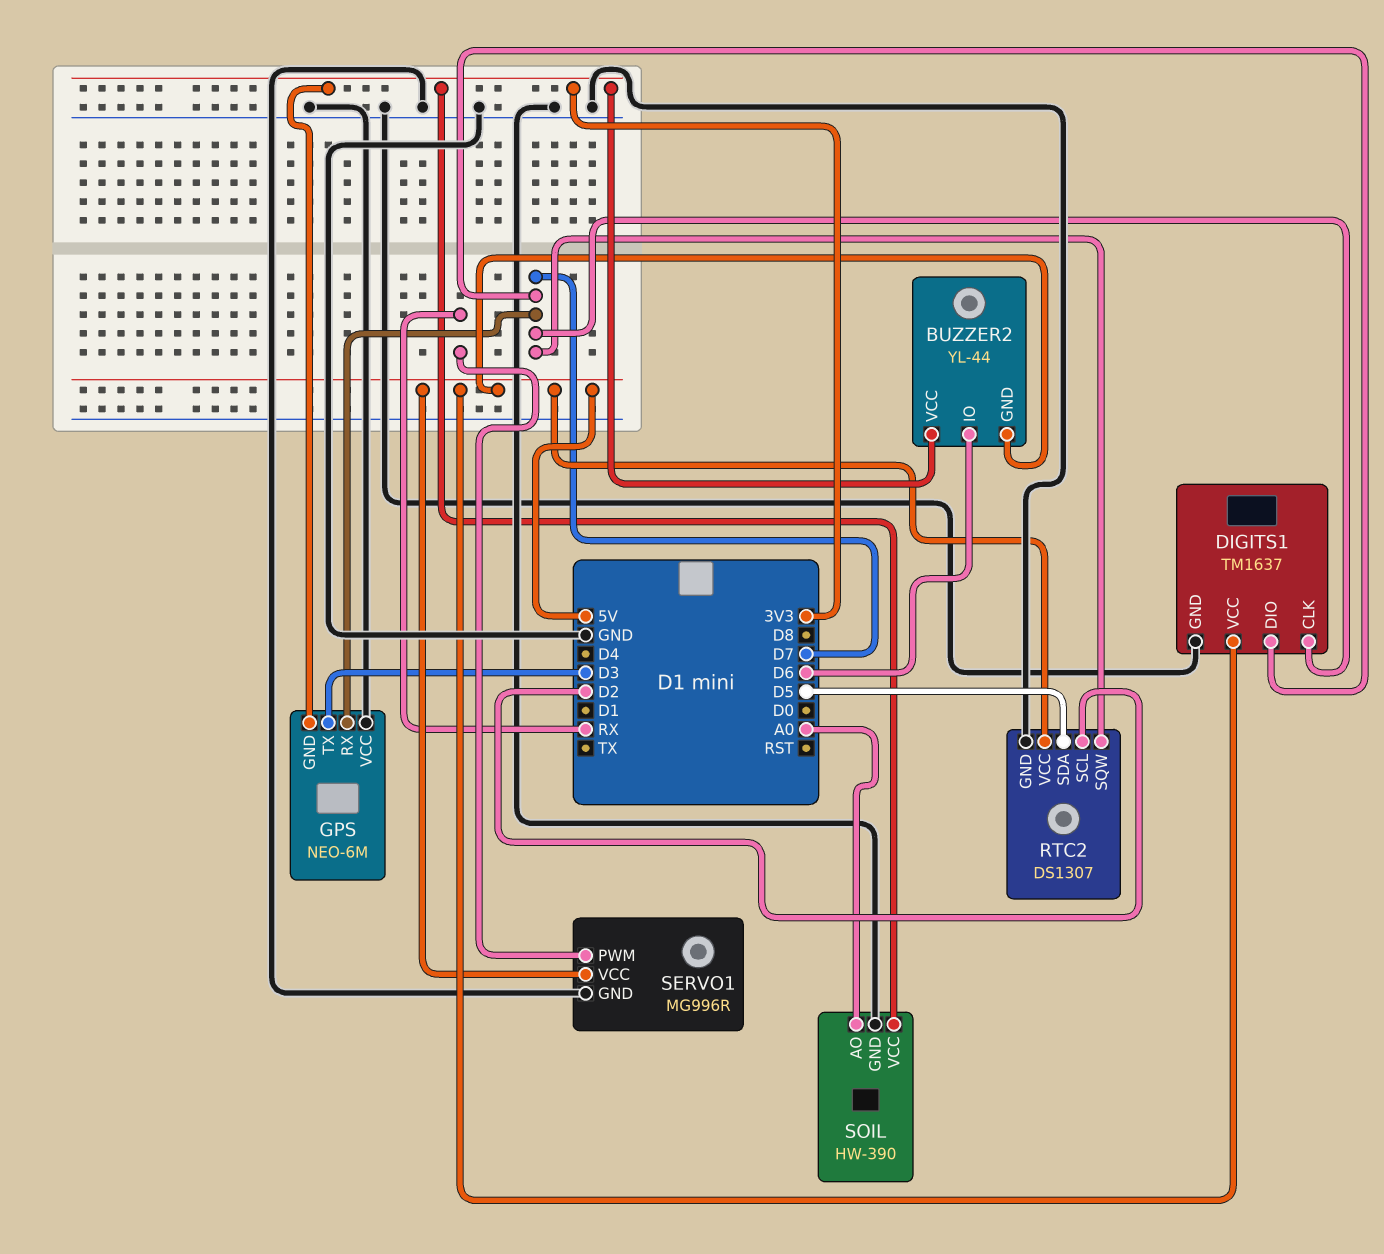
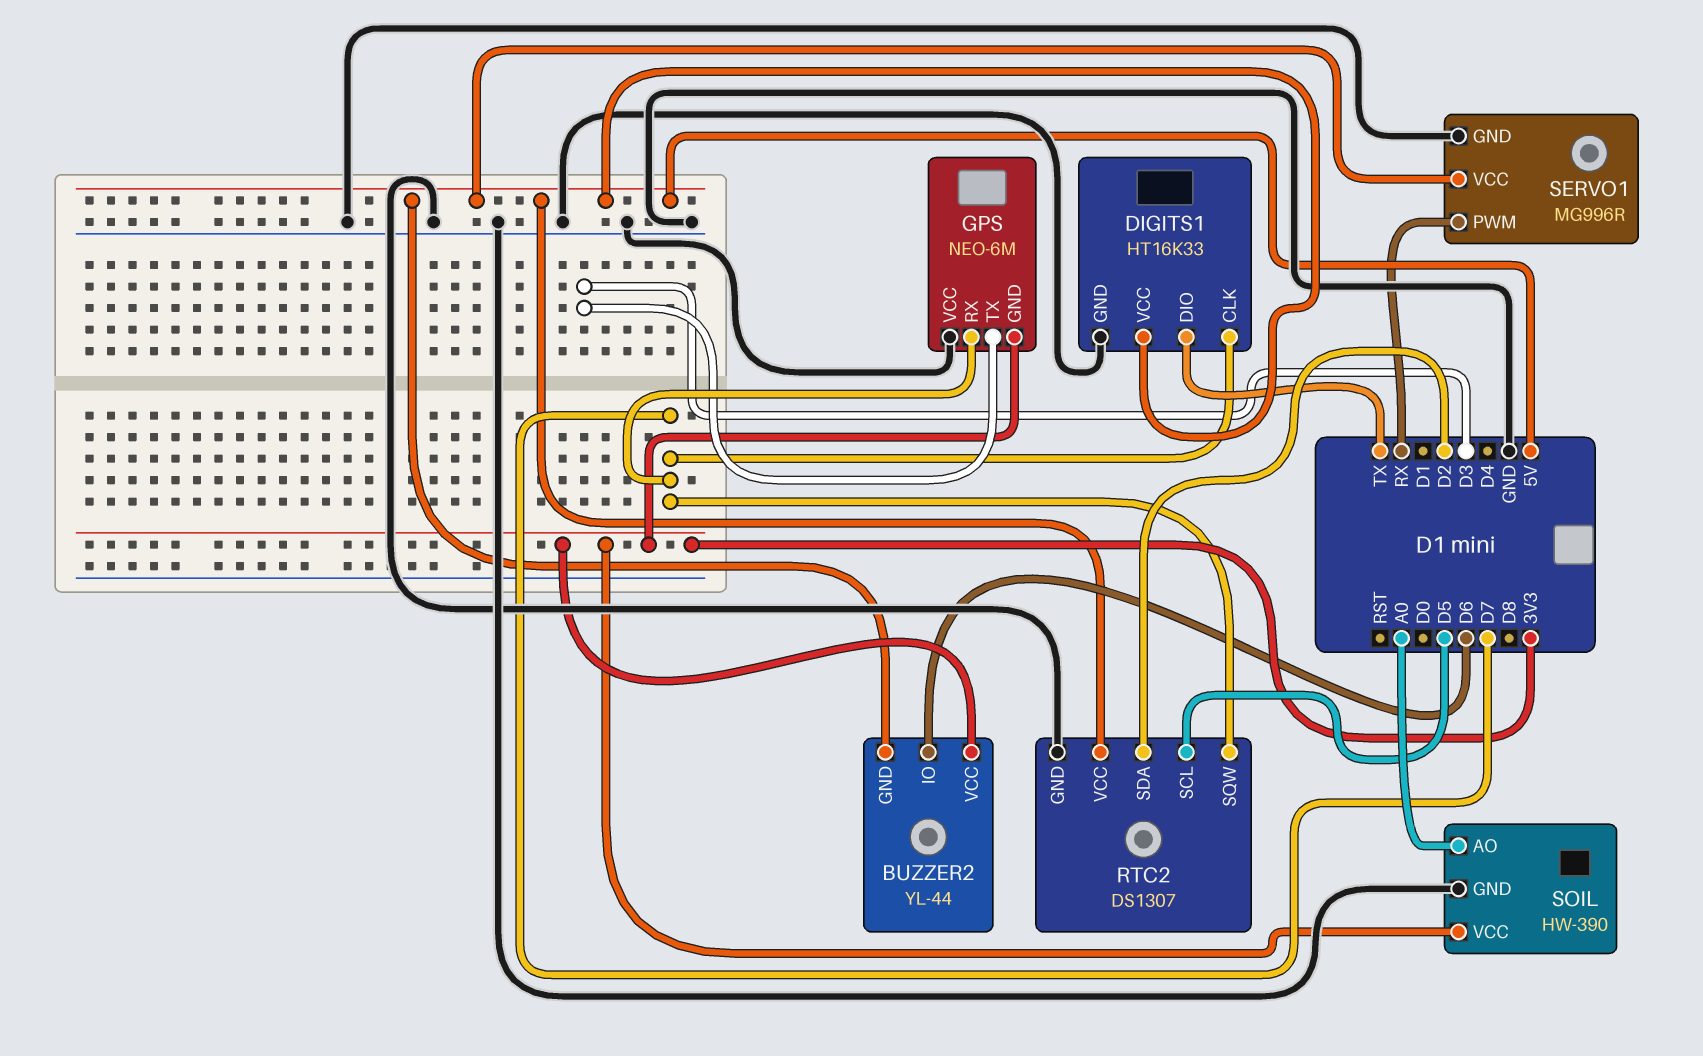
DIGITS1: TM1637 -> HT16K33
DIGITS1 pin DIO: D7 -> TX
RTC2 pin SCL: D2 -> D5
RTC2 pin SDA: D5 -> D2

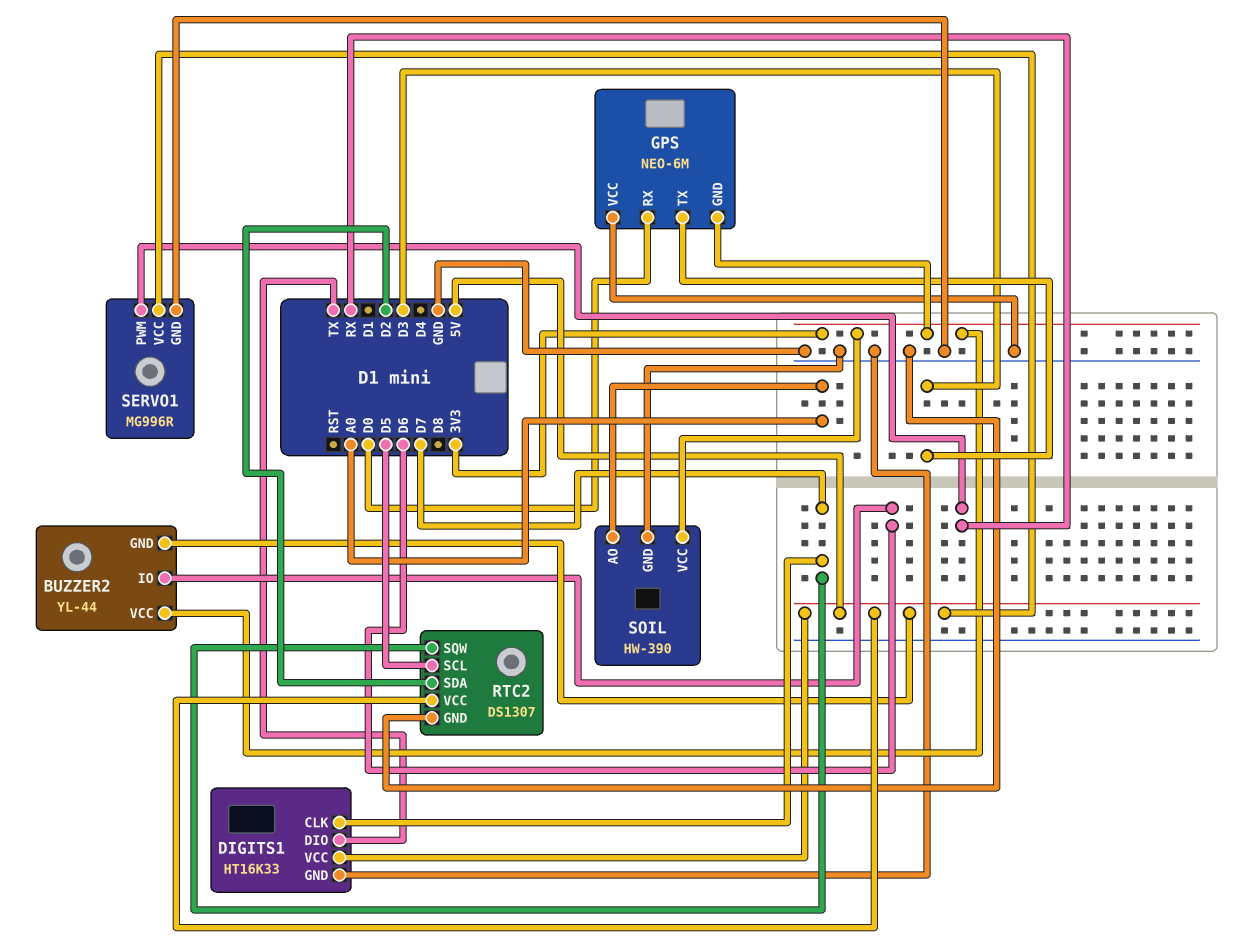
GPS pin RX: D7 -> D0

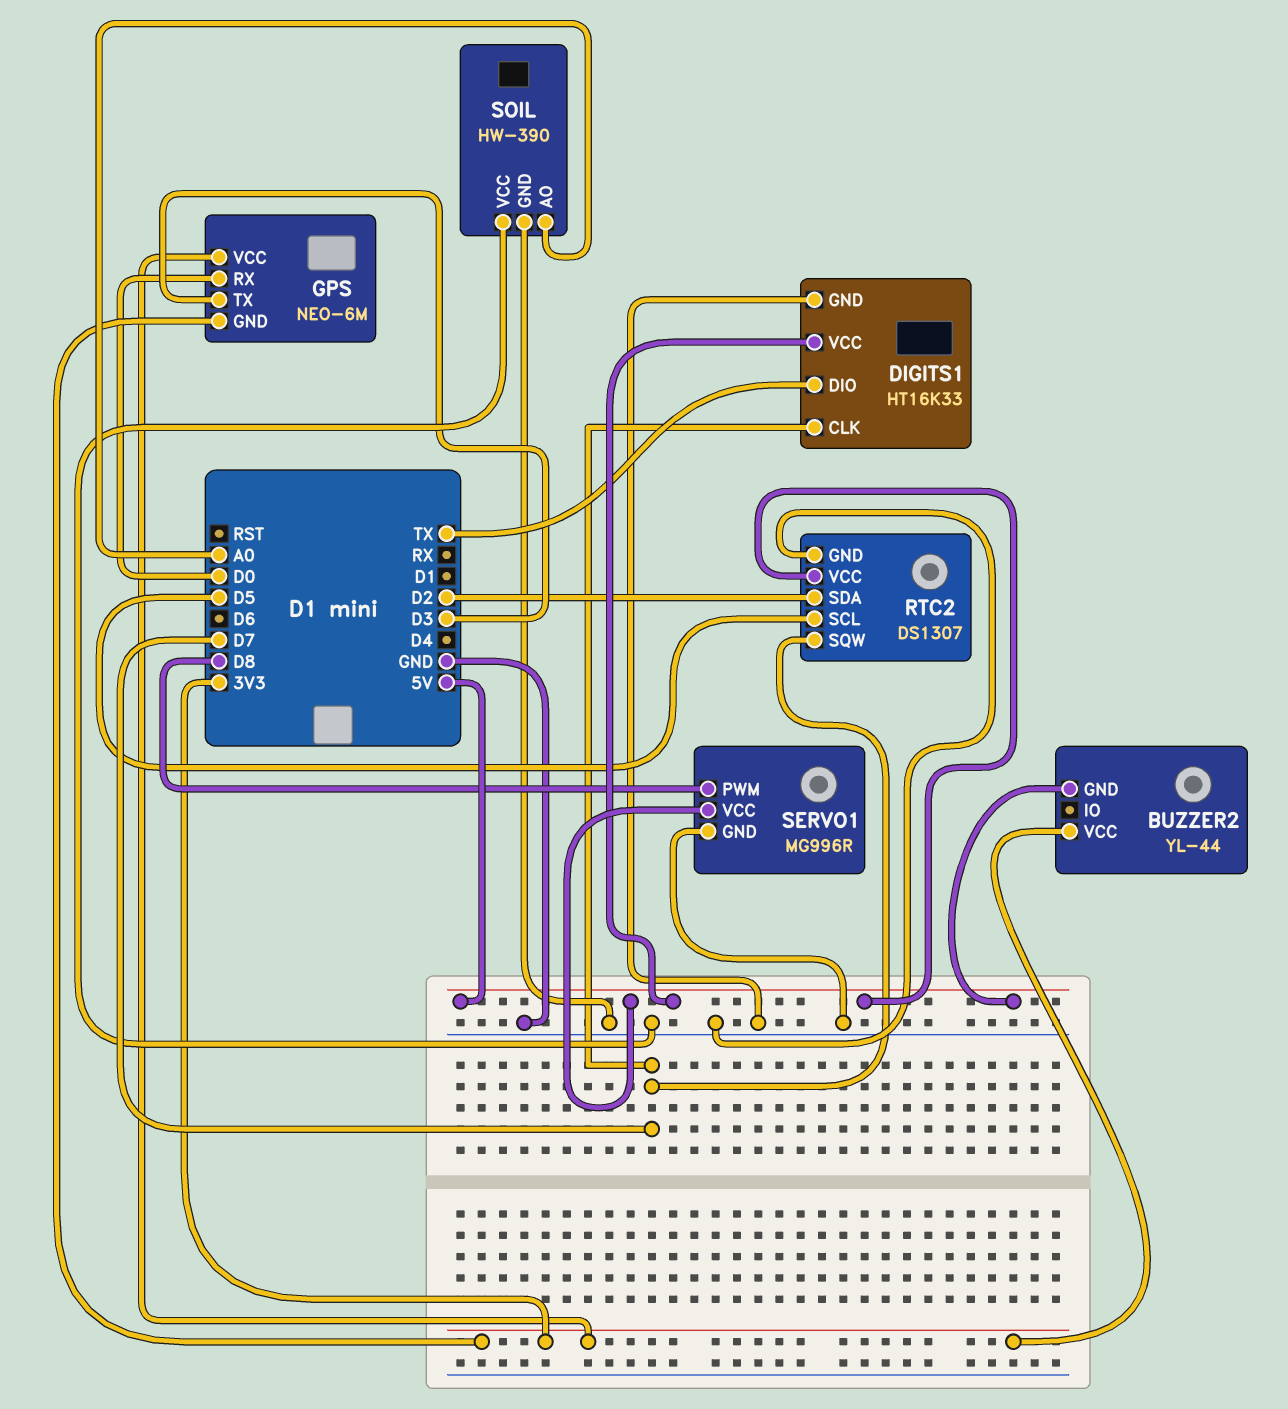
BUZZER2 pin IO: D6 -> none
GPS pin VCC: GND -> 3V3
SERVO1 pin PWM: RX -> D8
SOIL pin VCC: 3V3 -> GND

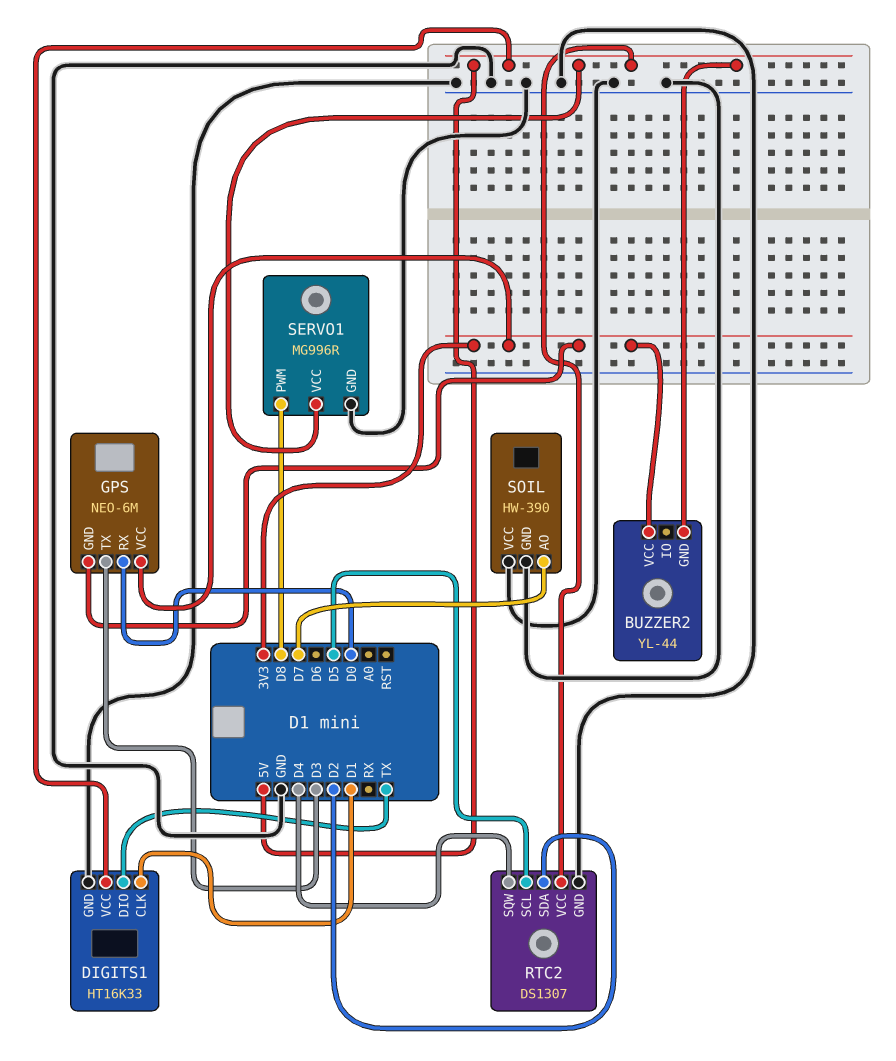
DIGITS1 pin CLK: D7 -> D1
RTC2 pin SQW: D7 -> D4
SOIL pin AO: A0 -> D7

